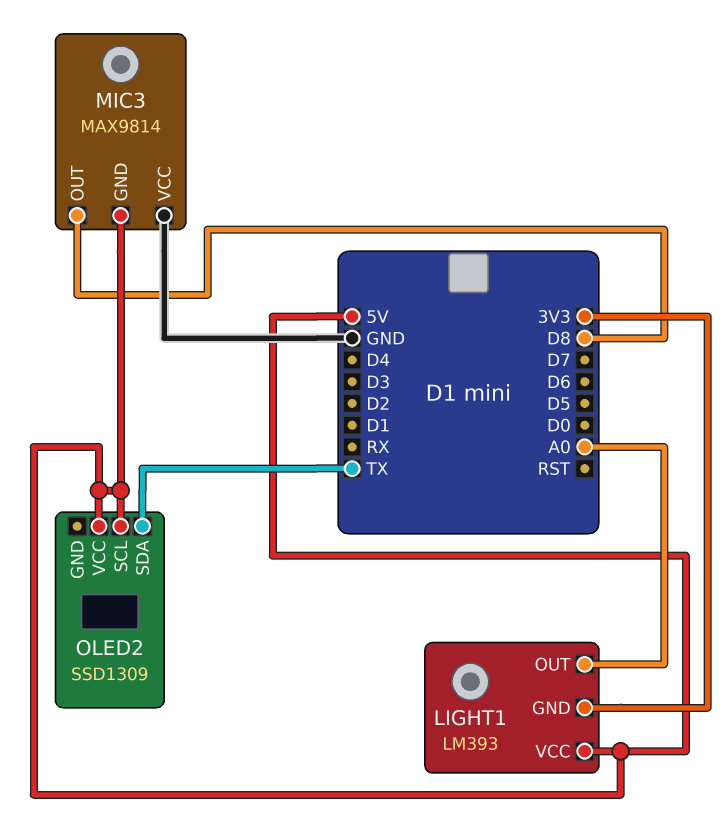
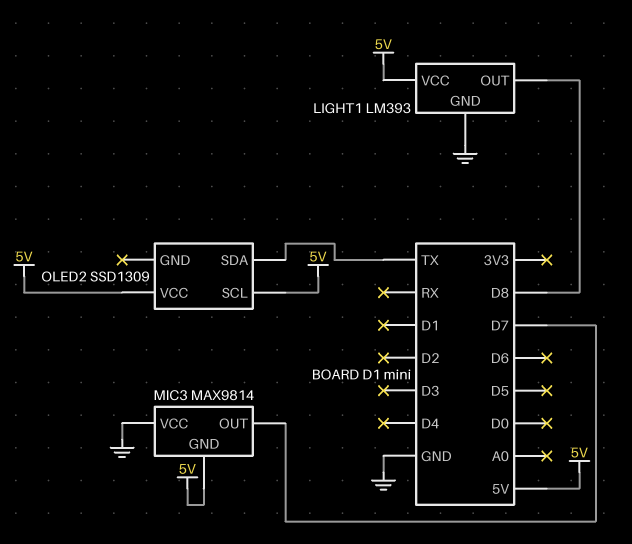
LIGHT1 pin GND: 3V3 -> GND
LIGHT1 pin OUT: A0 -> D8
MIC3 pin OUT: D8 -> D7

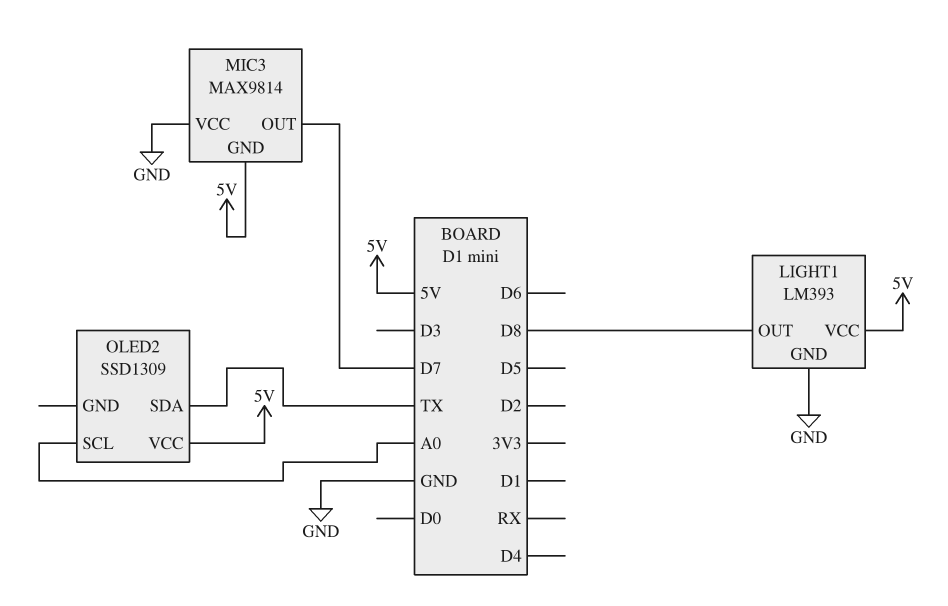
OLED2 pin SCL: 5V -> A0

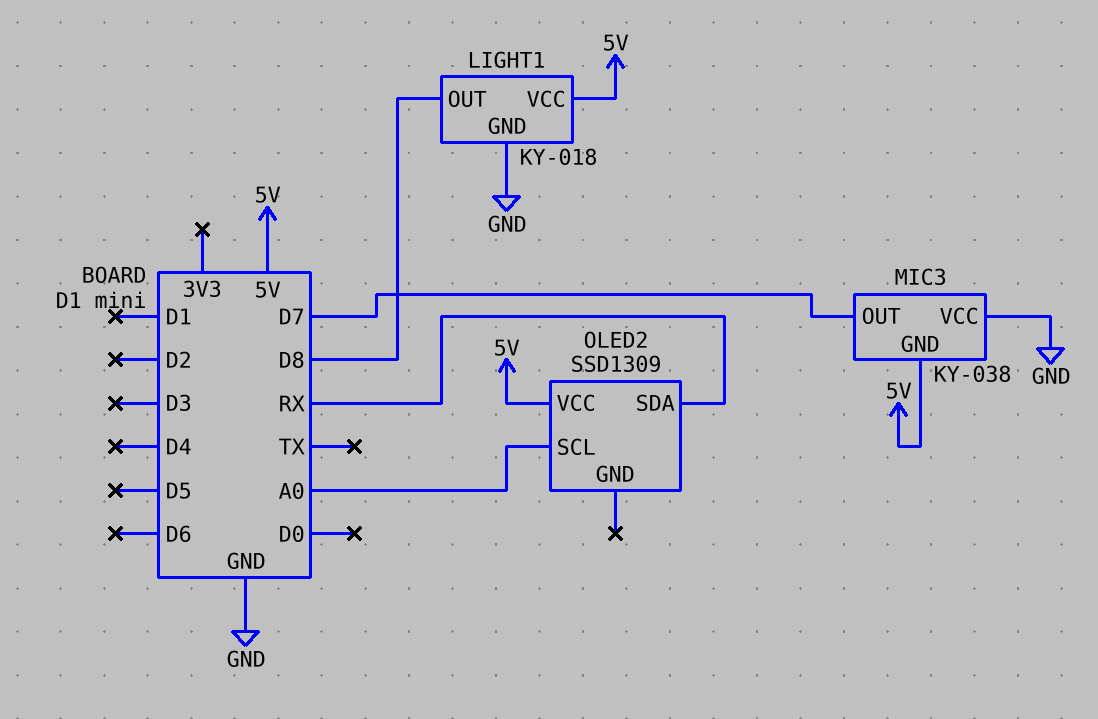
LIGHT1: LM393 -> KY-018
MIC3: MAX9814 -> KY-038
OLED2 pin SDA: TX -> RX

